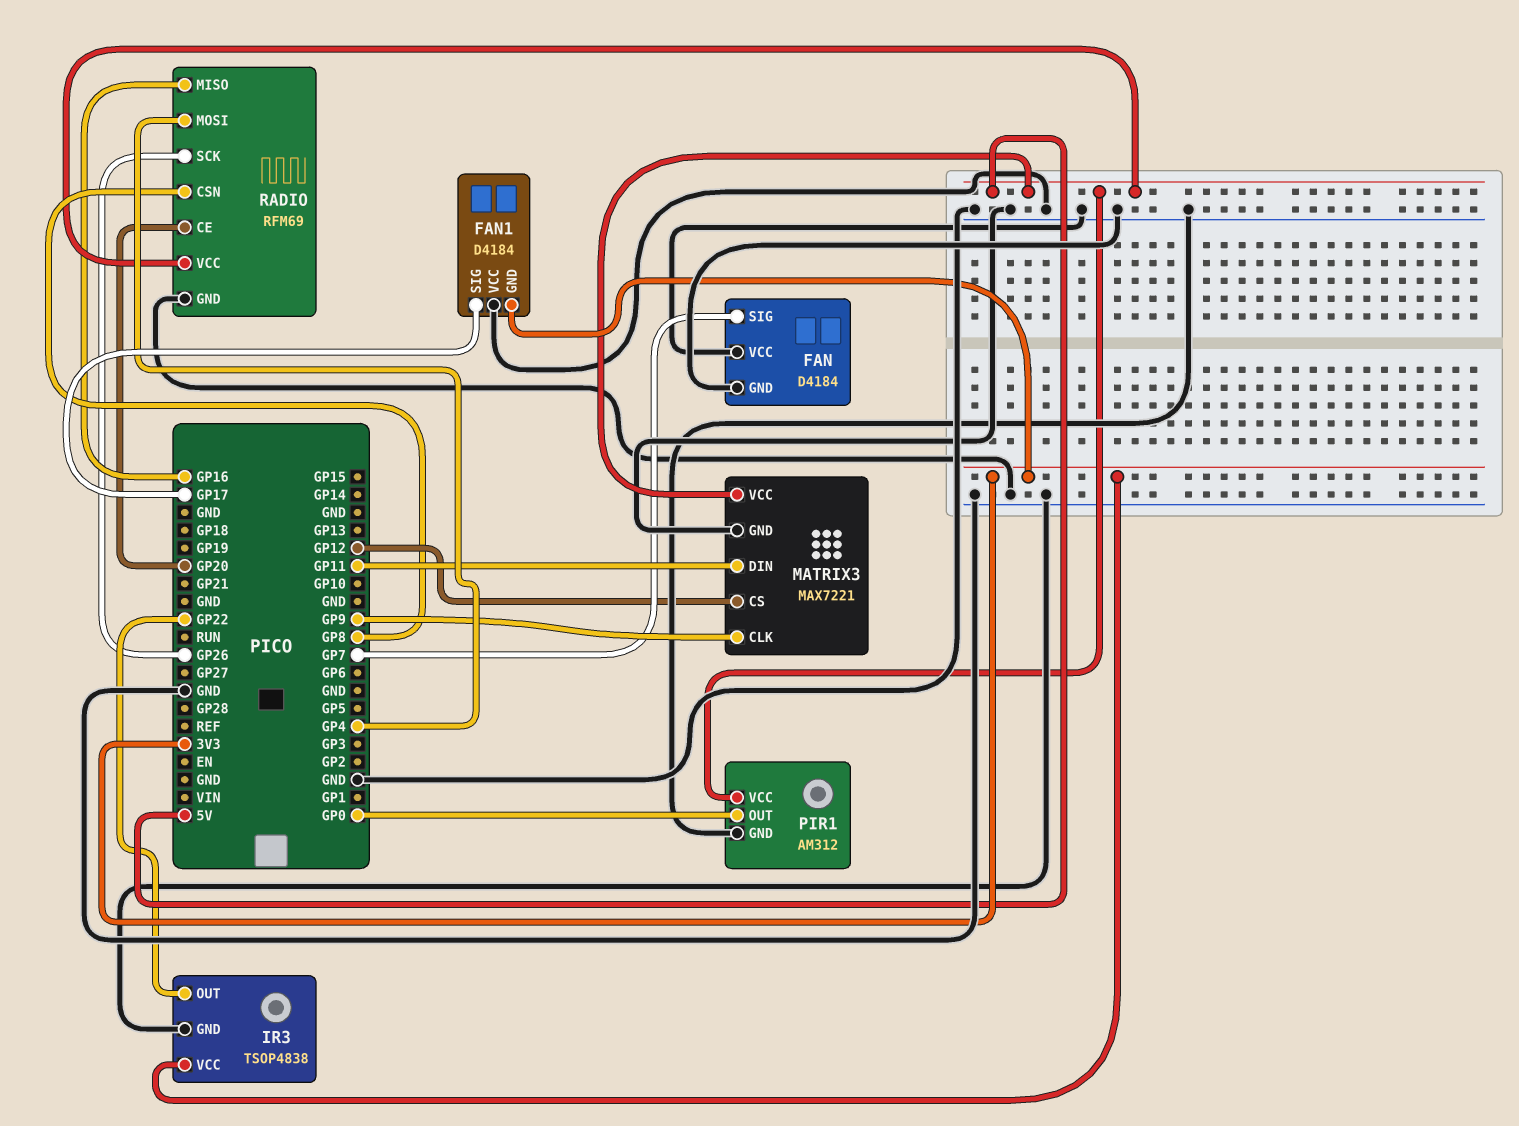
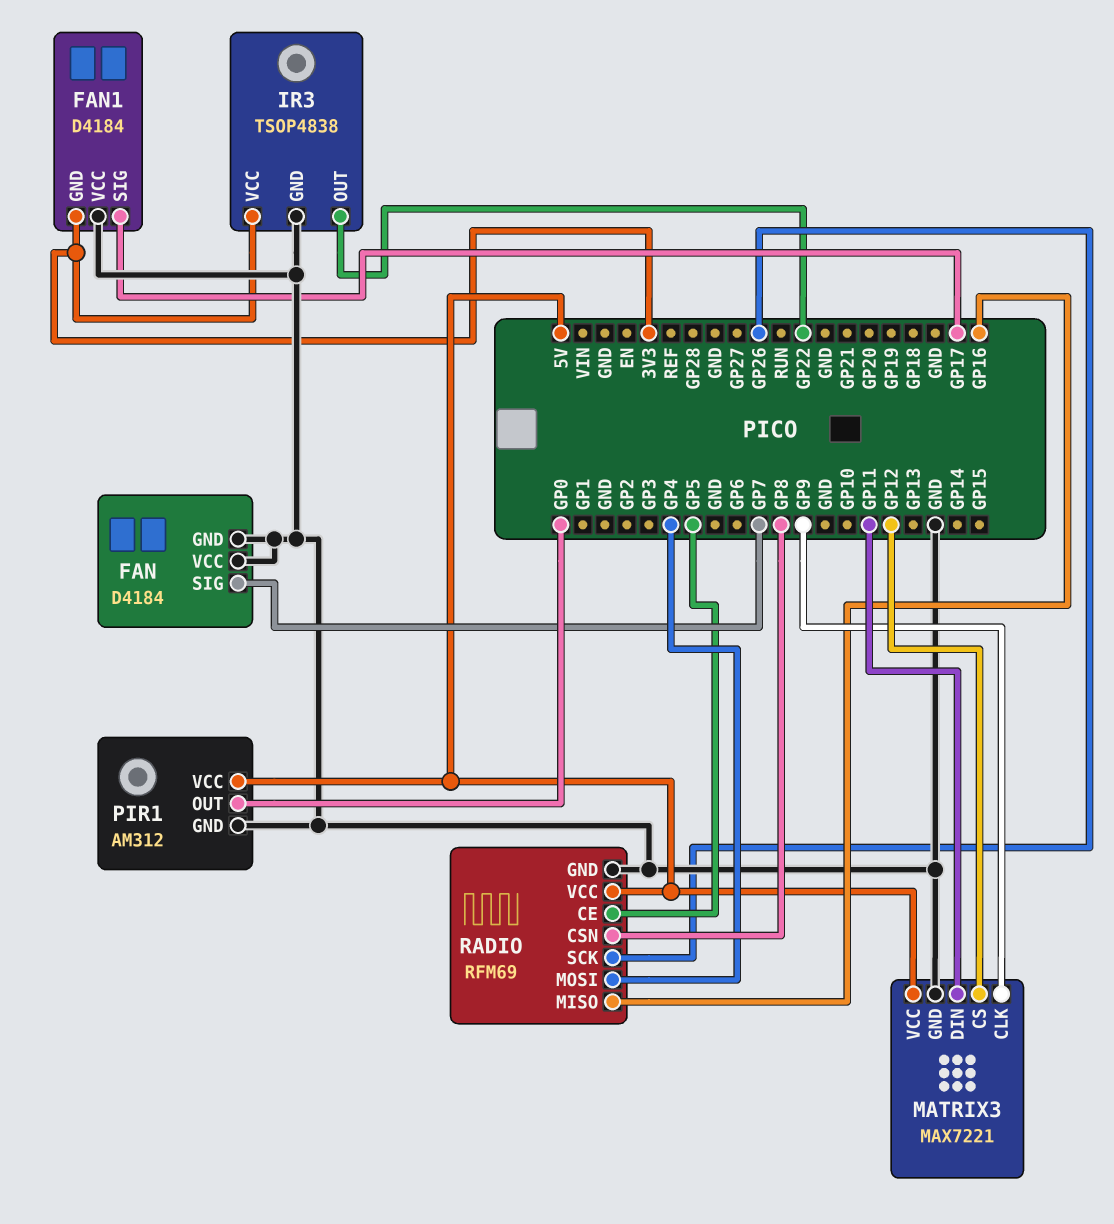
RADIO pin CE: GP20 -> GP5

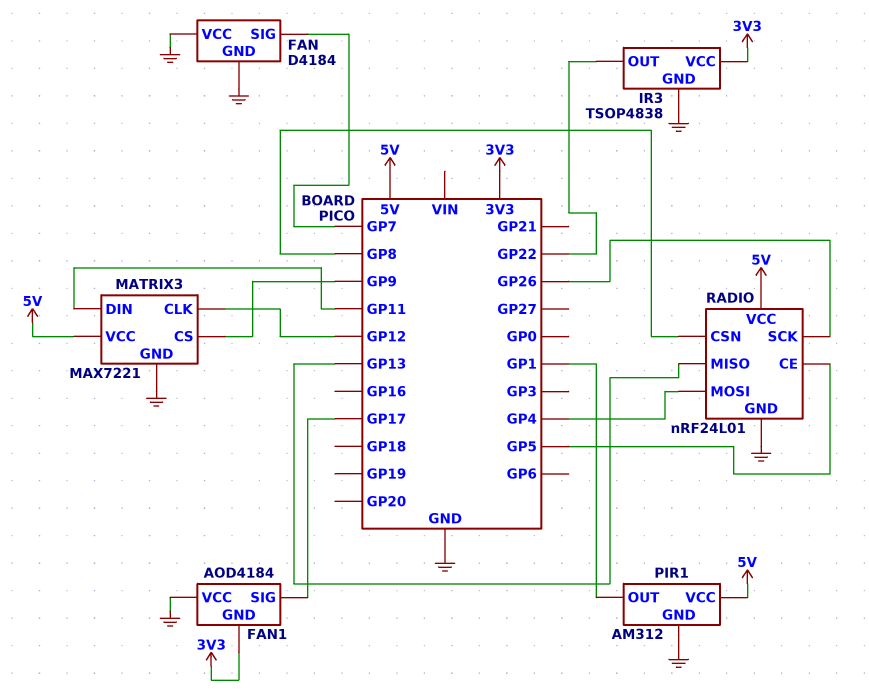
FAN1: D4184 -> AOD4184
MATRIX3 pin CLK: GP9 -> GP12
MATRIX3 pin CS: GP12 -> GP9
PIR1 pin OUT: GP0 -> GP1
RADIO: RFM69 -> nRF24L01
RADIO pin MISO: GP16 -> GP13

